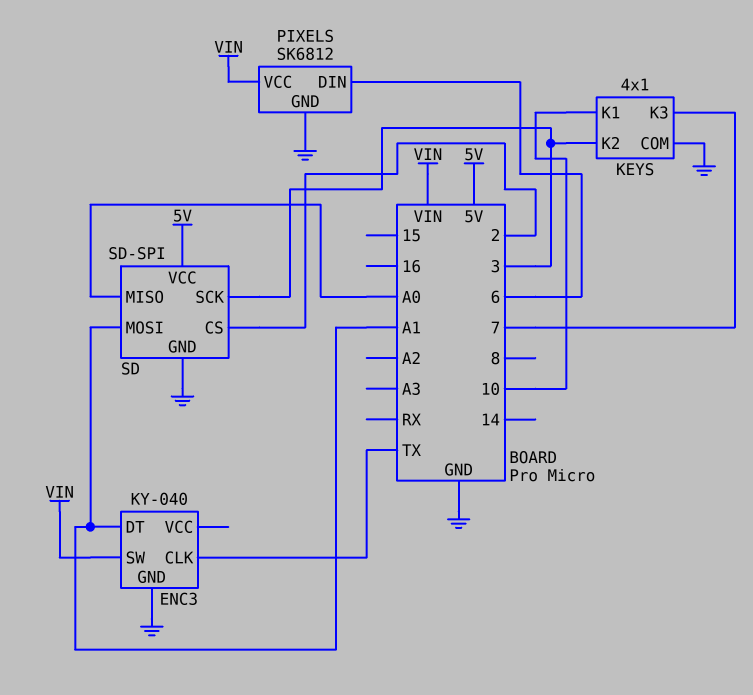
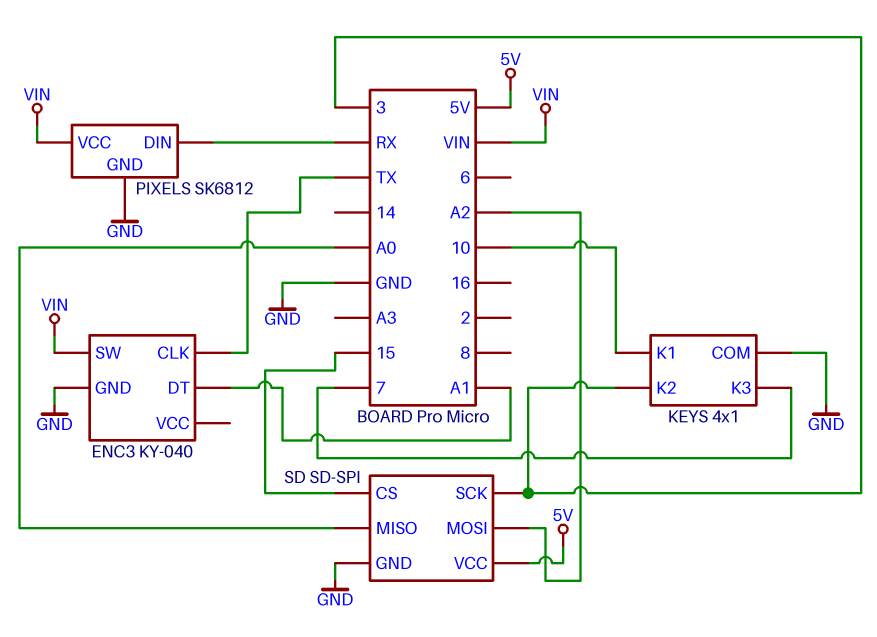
PIXELS pin DIN: 6 -> RX
SD pin CS: 2 -> 15
SD pin MOSI: A1 -> A2

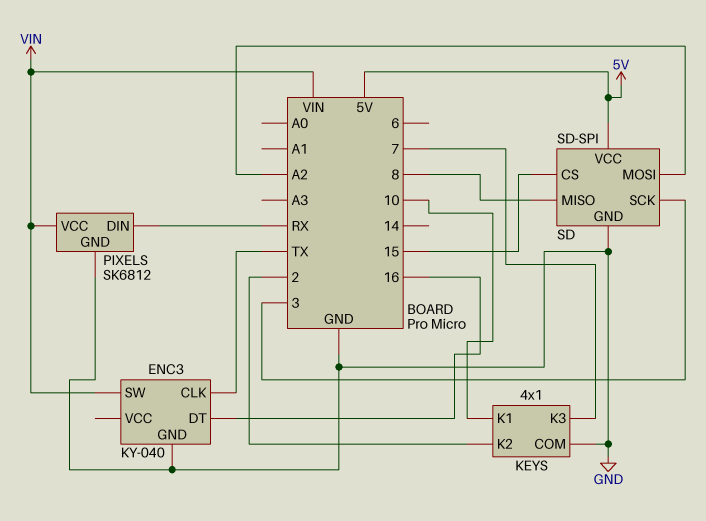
ENC3 pin DT: A1 -> 16
KEYS pin K2: 3 -> 2
SD pin MISO: A0 -> 8

